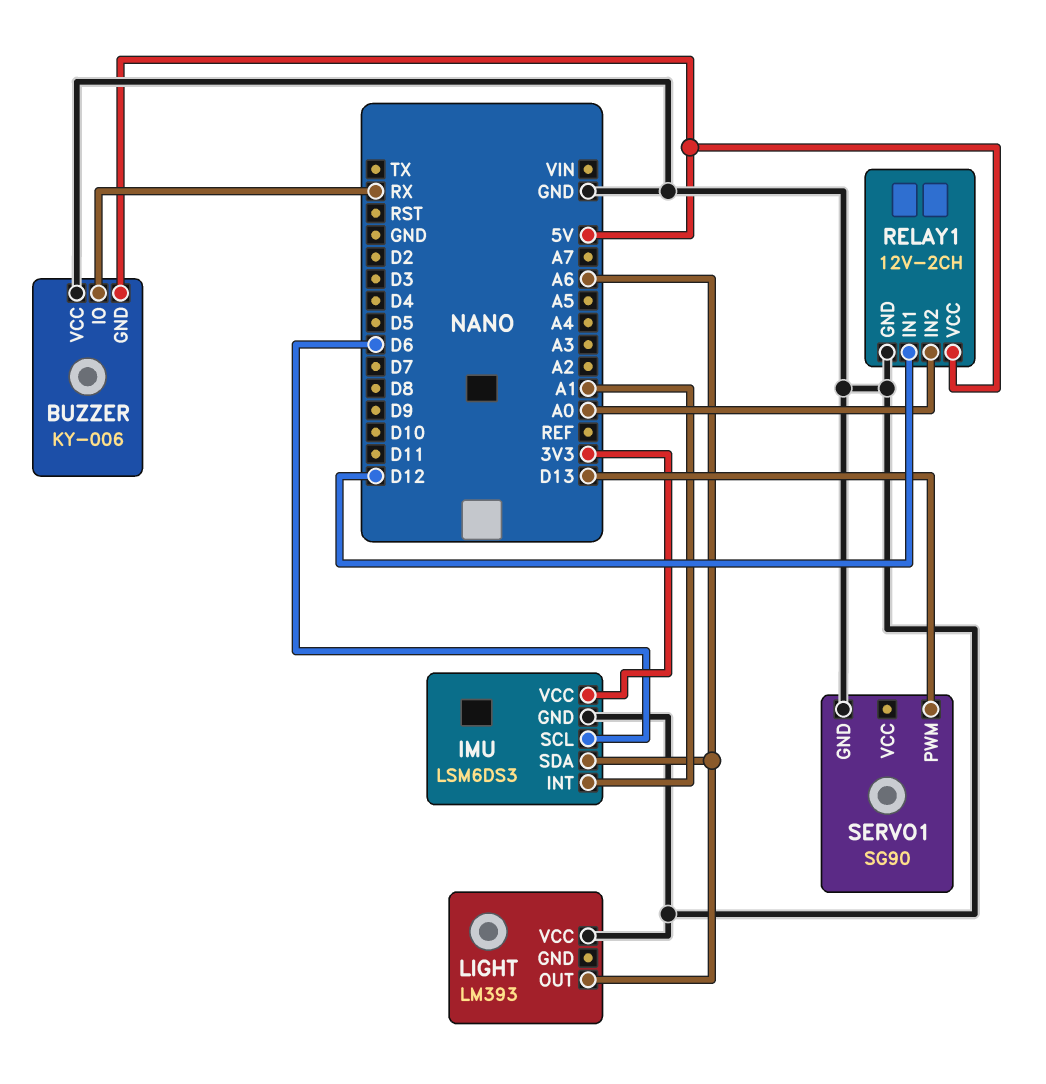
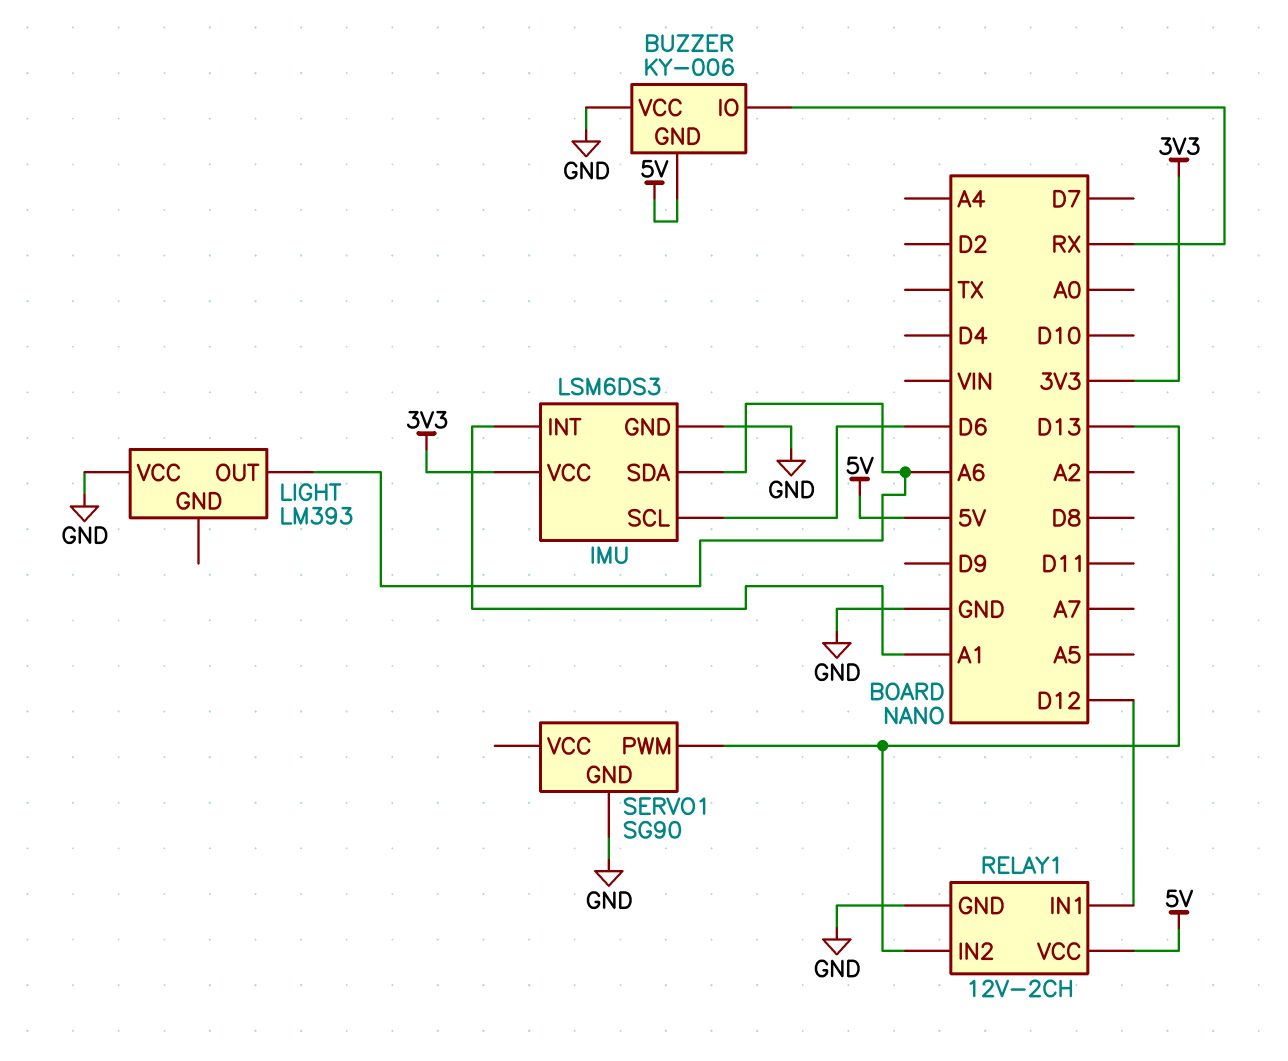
RELAY1 pin IN2: A0 -> D13

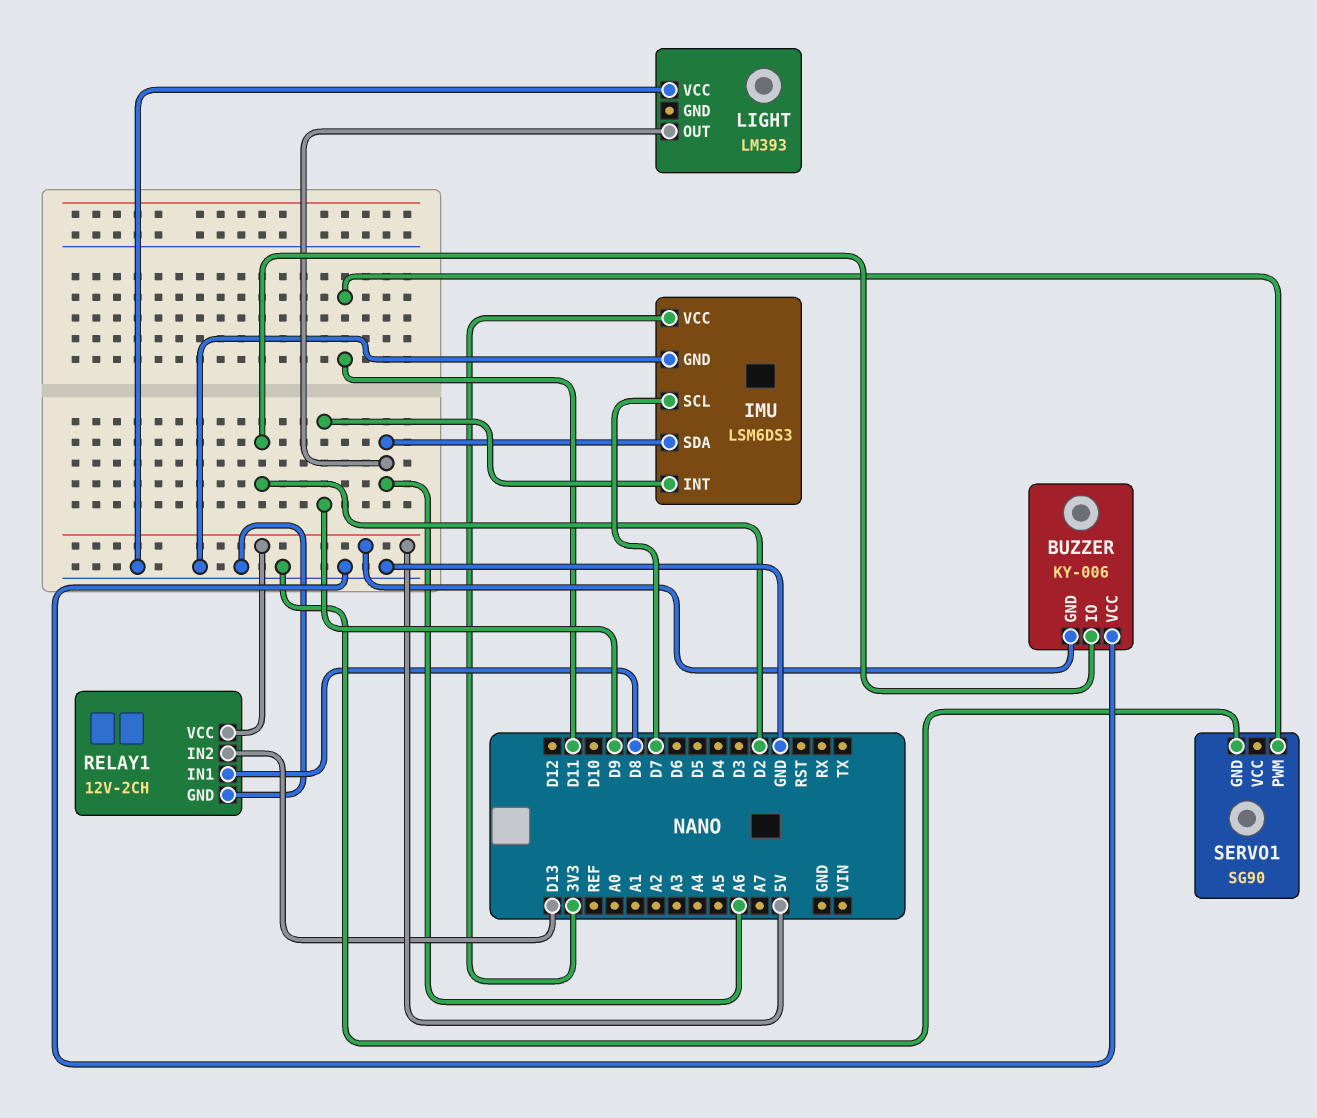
BUZZER pin IO: RX -> D2
IMU pin INT: A1 -> D9
IMU pin SCL: D6 -> D7
RELAY1 pin IN1: D12 -> D8
SERVO1 pin PWM: D13 -> D11

